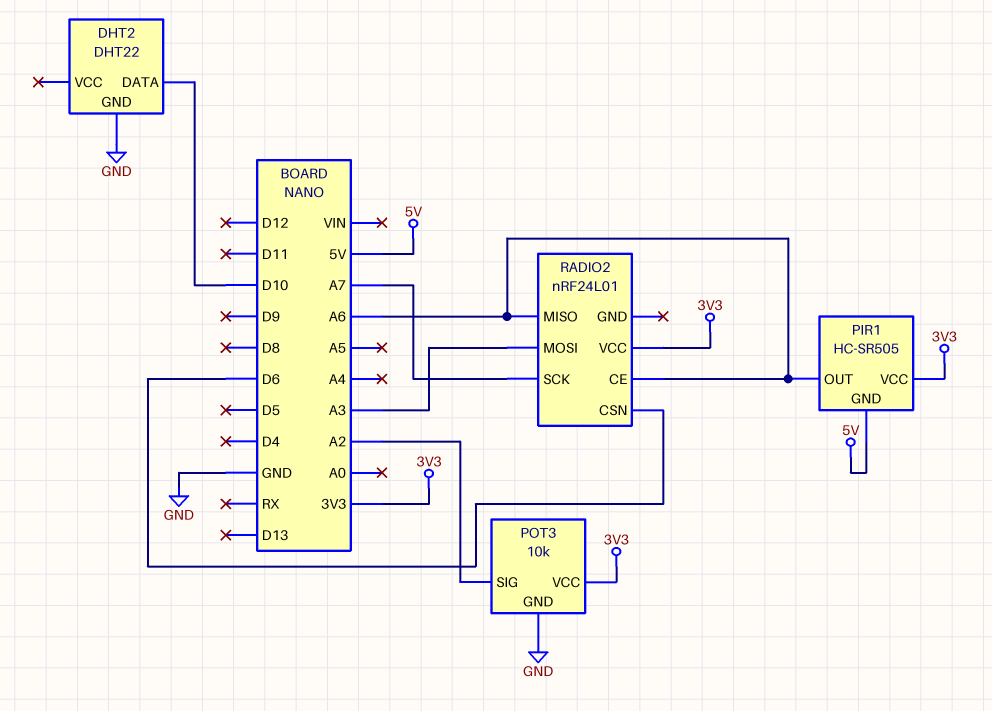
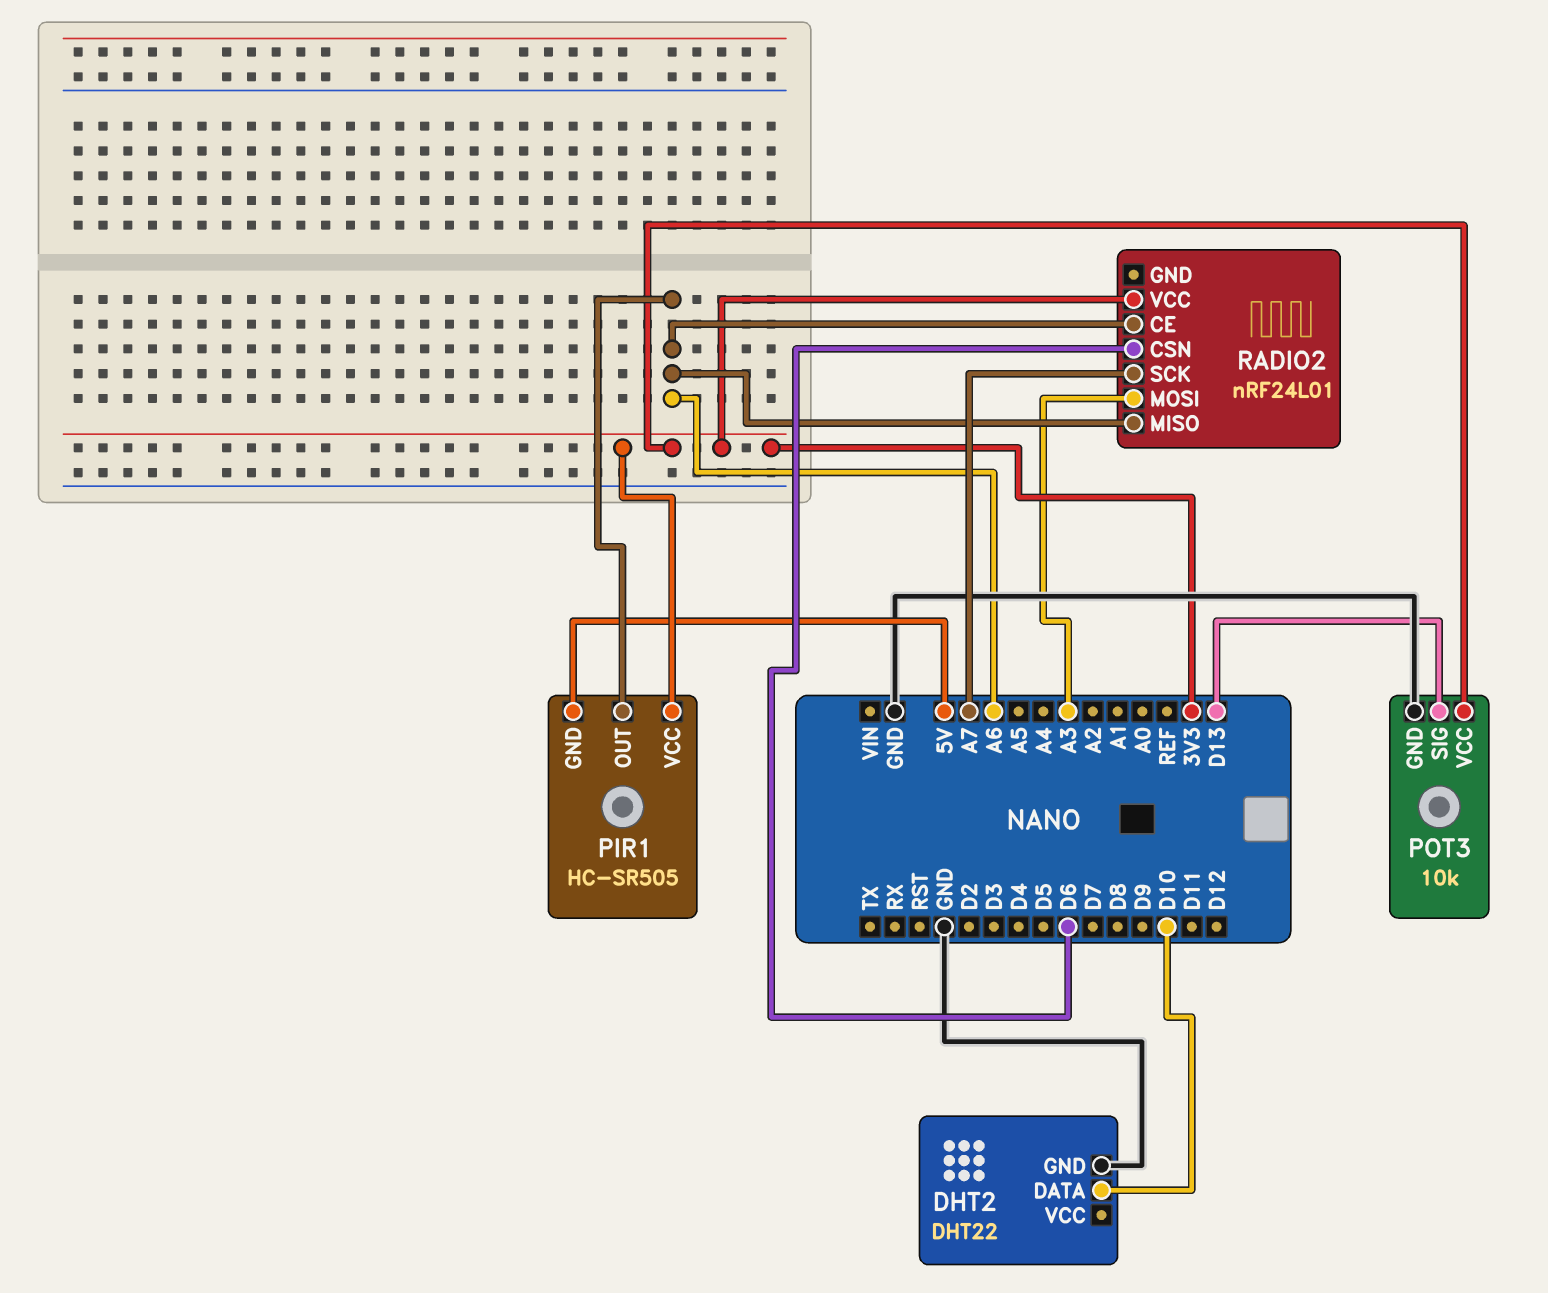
POT3 pin SIG: A2 -> D13

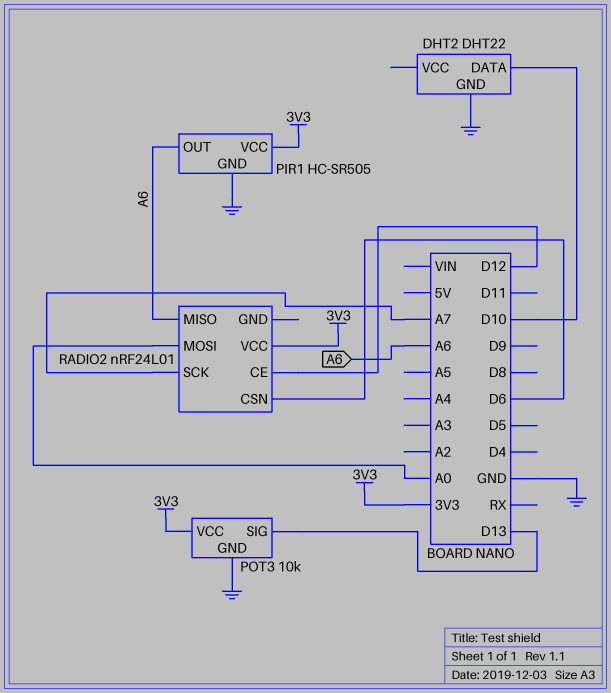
PIR1 pin GND: 5V -> GND
RADIO2 pin CE: A6 -> D12
RADIO2 pin MOSI: A3 -> A0

